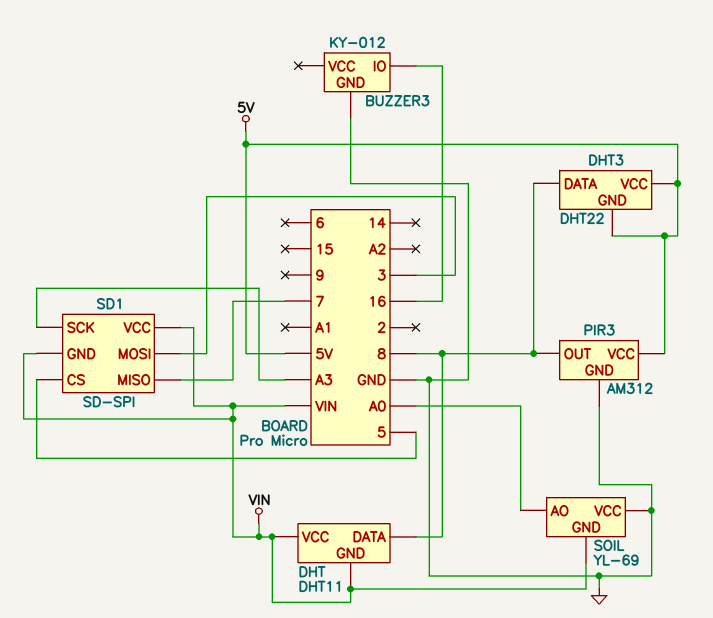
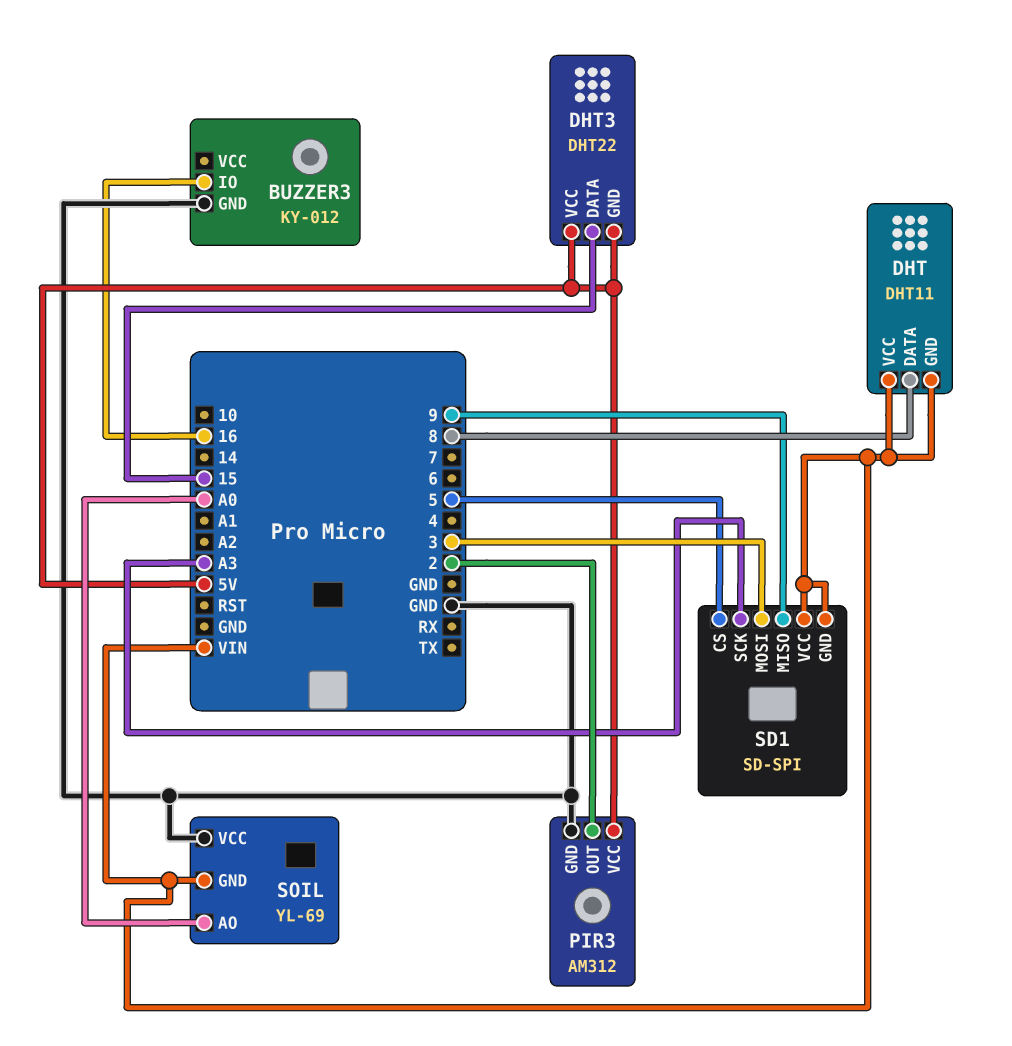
DHT3 pin DATA: 8 -> 15
PIR3 pin OUT: 8 -> 2
SD1 pin MISO: 7 -> 9

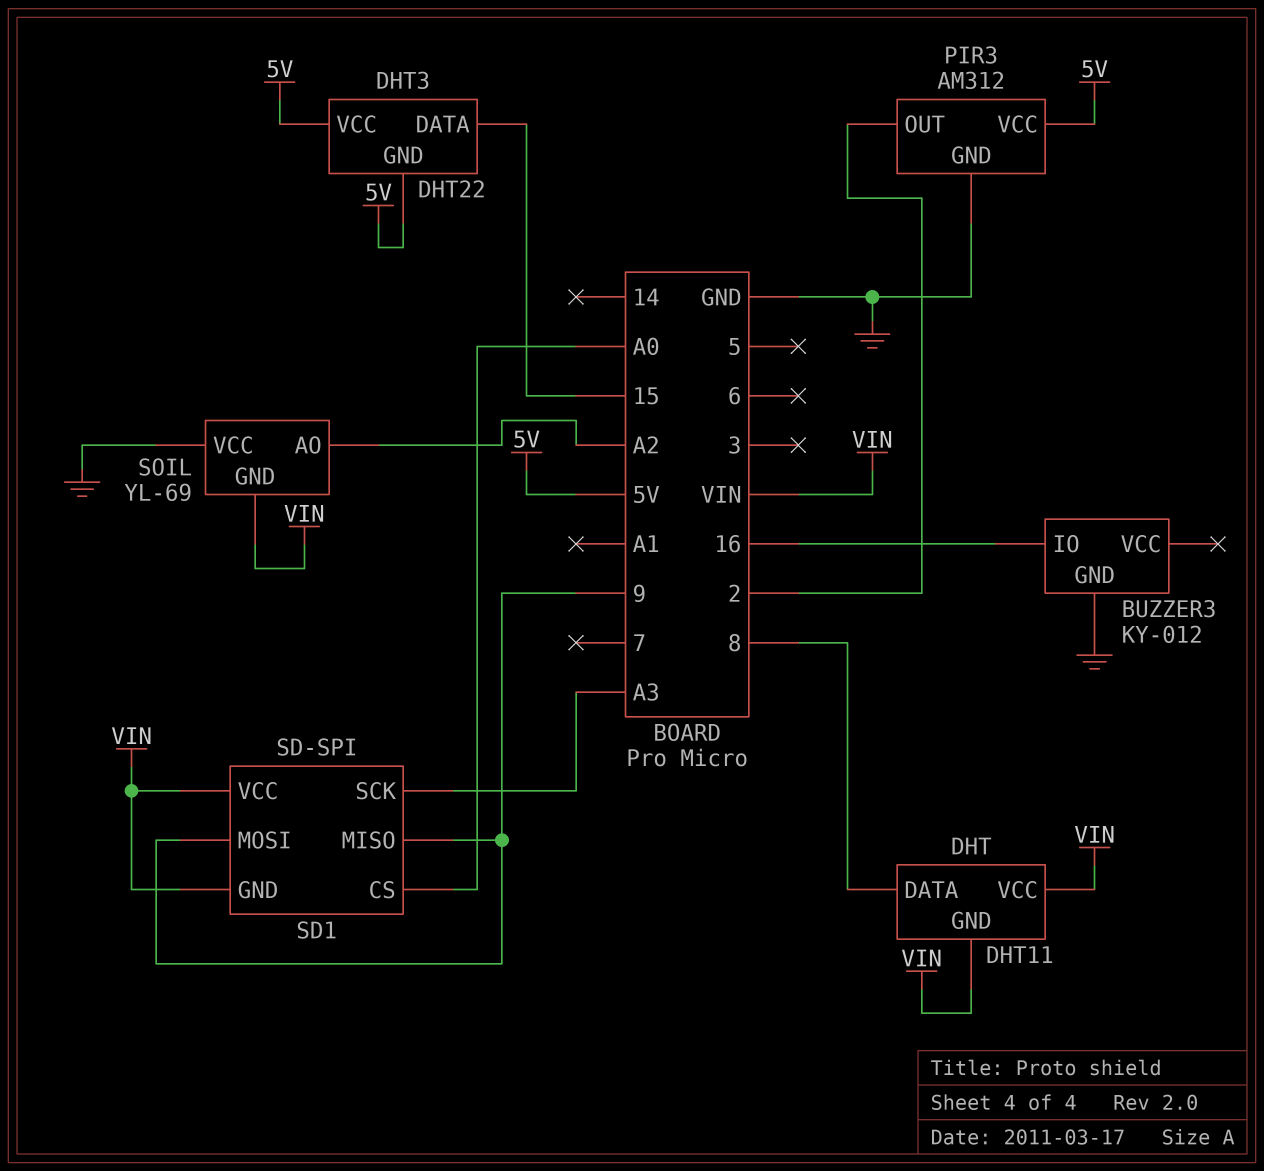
SD1 pin CS: 5 -> A0
SD1 pin MOSI: 3 -> 9
SOIL pin AO: A0 -> A2

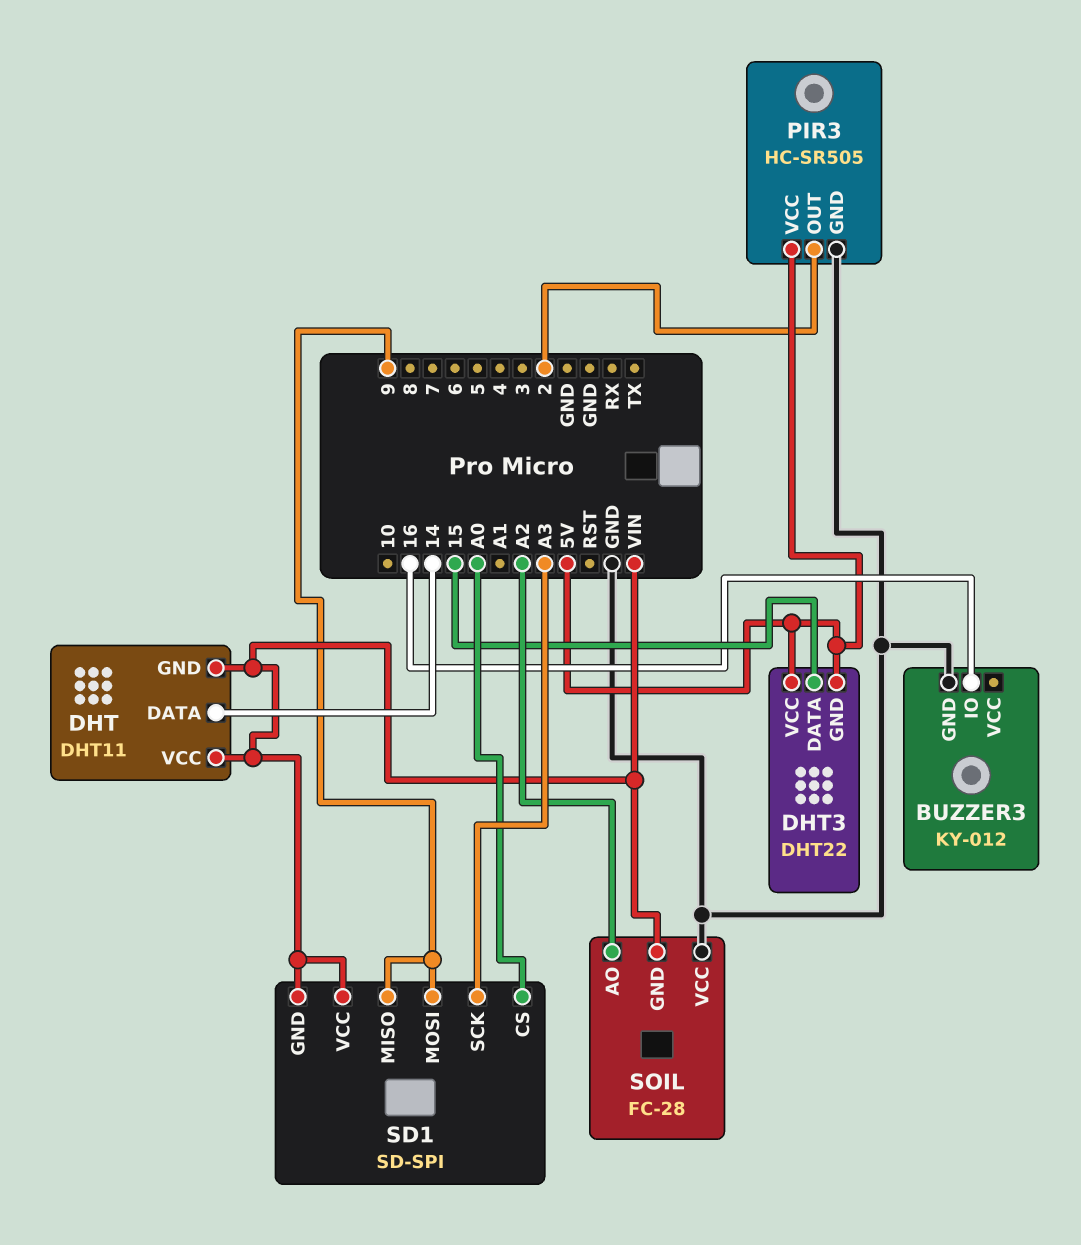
DHT pin DATA: 8 -> 14
PIR3: AM312 -> HC-SR505
SOIL: YL-69 -> FC-28

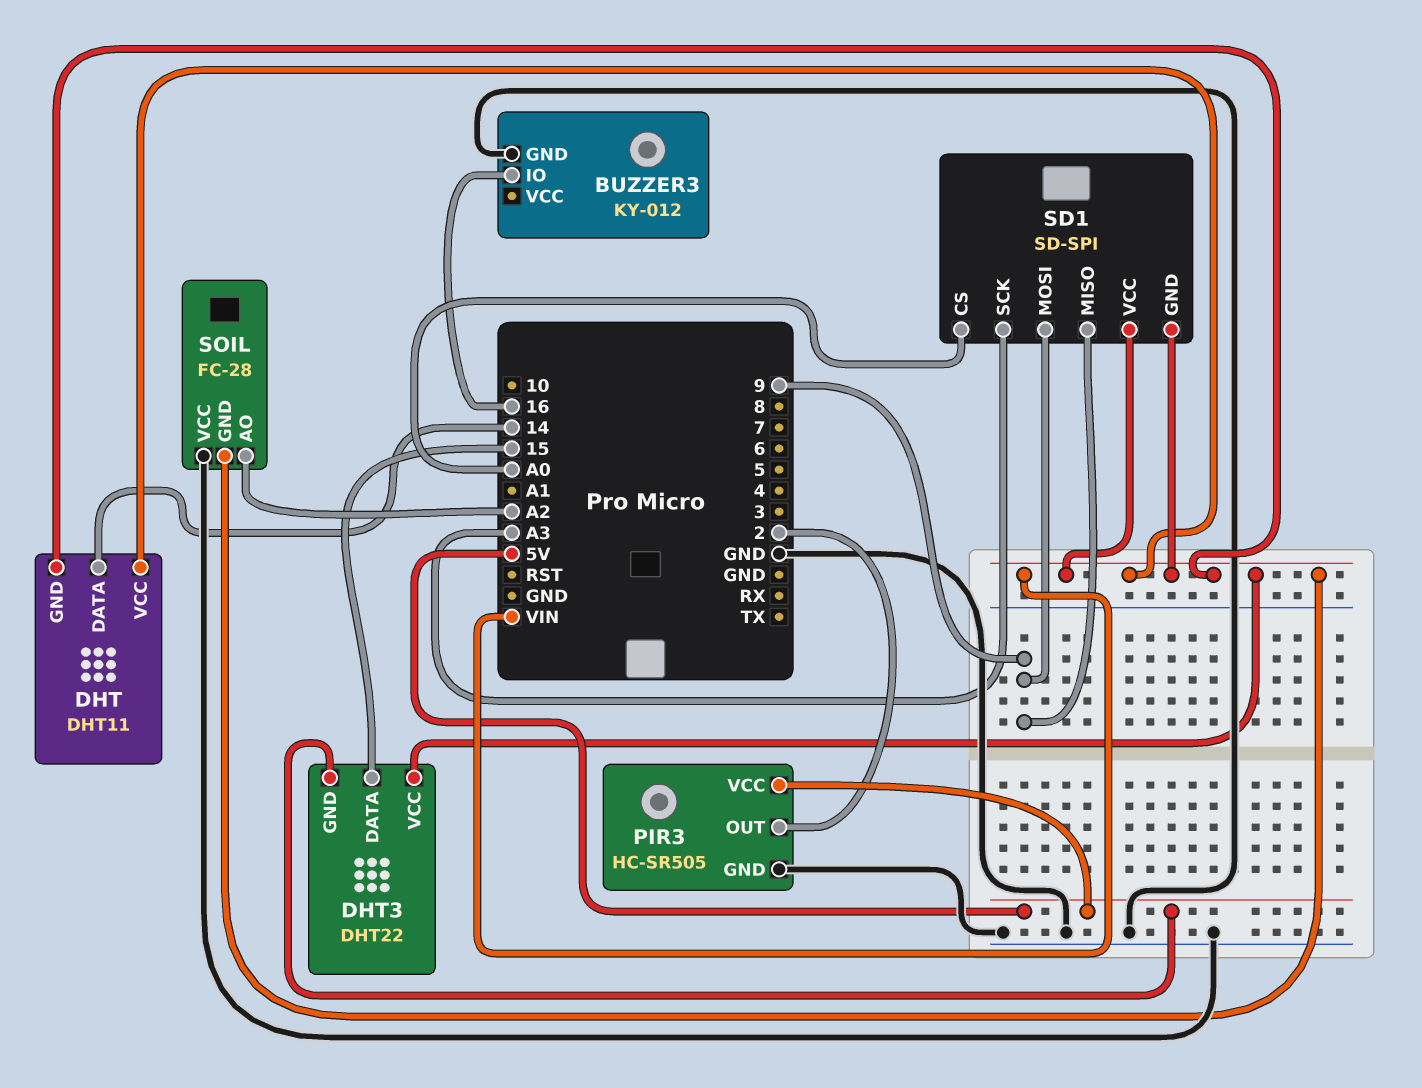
DHT3 pin VCC: 5V -> VIN

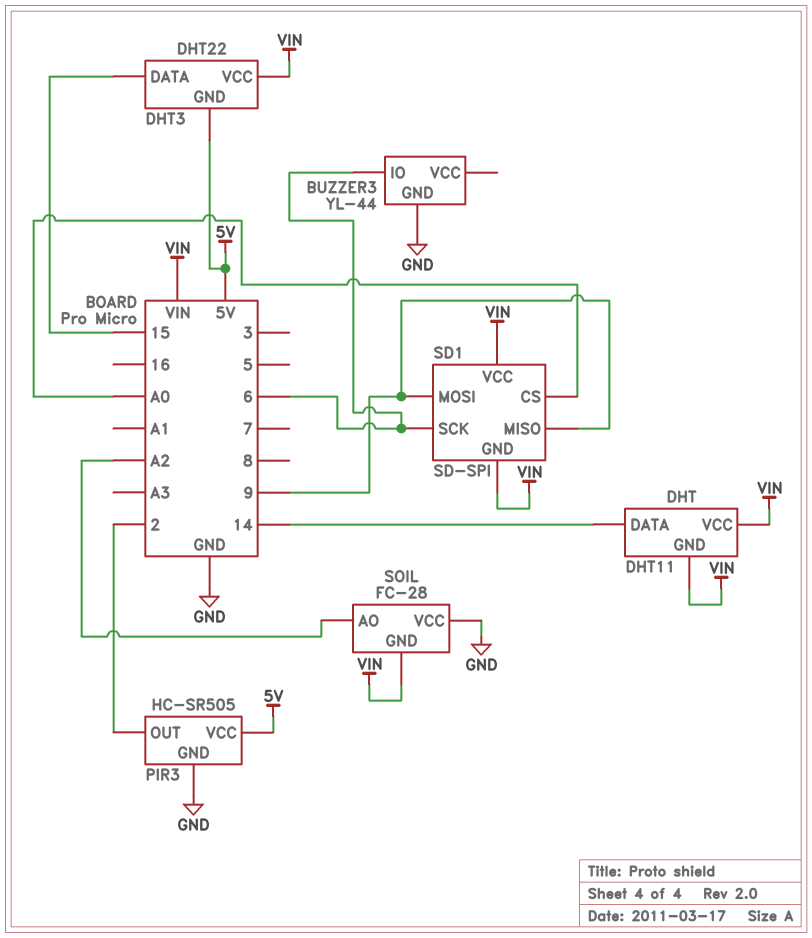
BUZZER3: KY-012 -> YL-44
BUZZER3 pin IO: 16 -> 6
SD1 pin SCK: A3 -> 6

